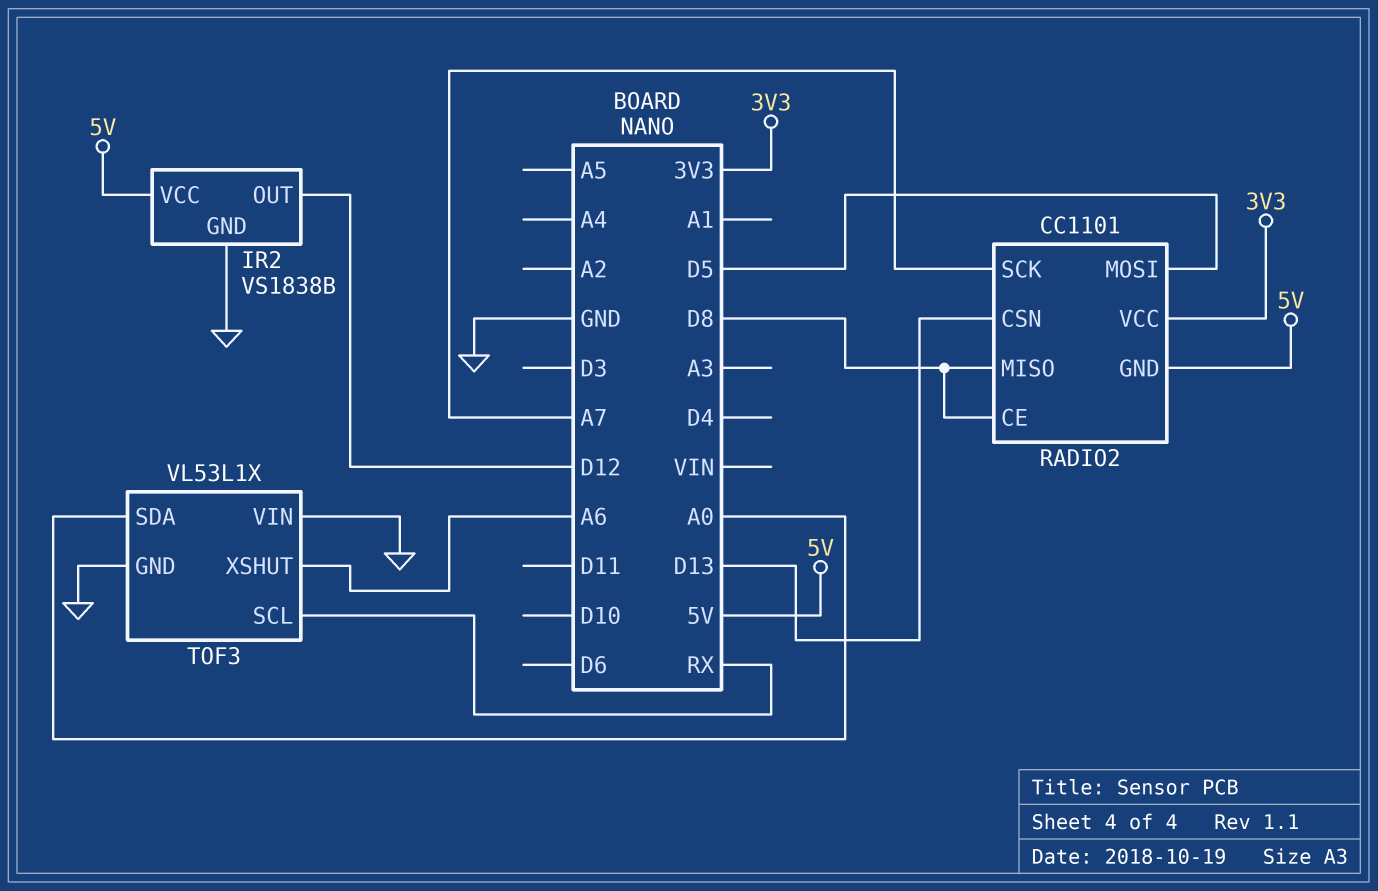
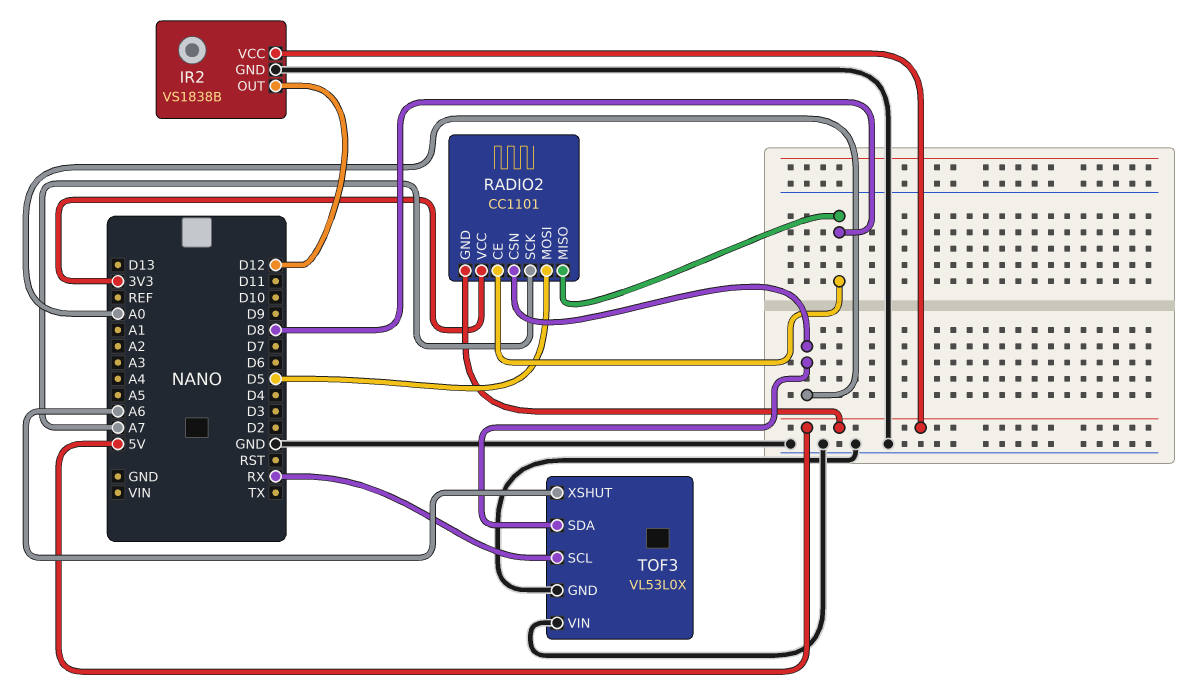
RADIO2 pin CSN: D13 -> A0
TOF3: VL53L1X -> VL53L0X

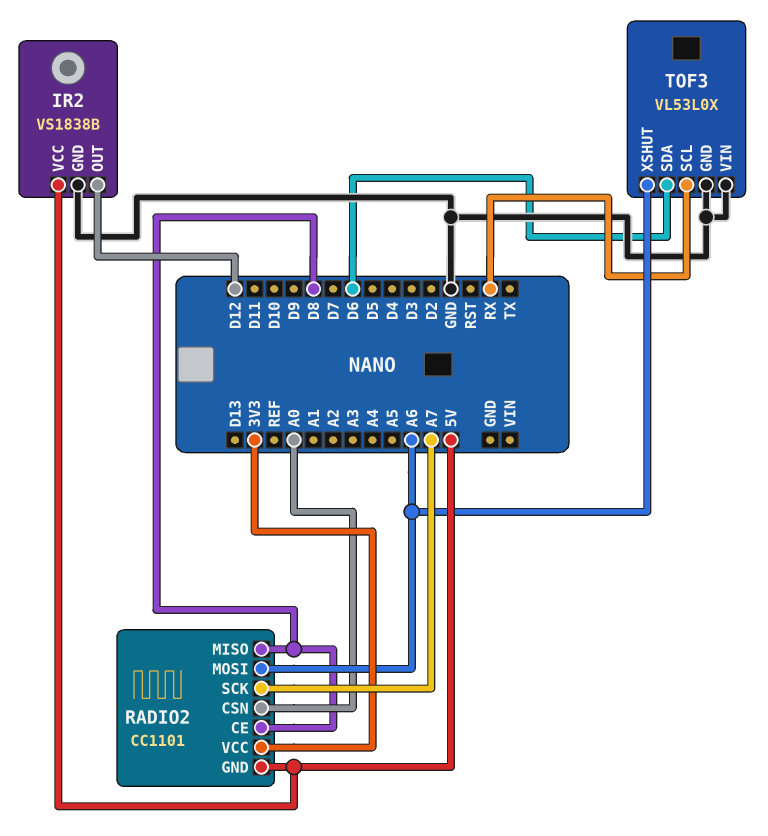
RADIO2 pin MOSI: D5 -> A6
TOF3 pin SDA: A0 -> D6

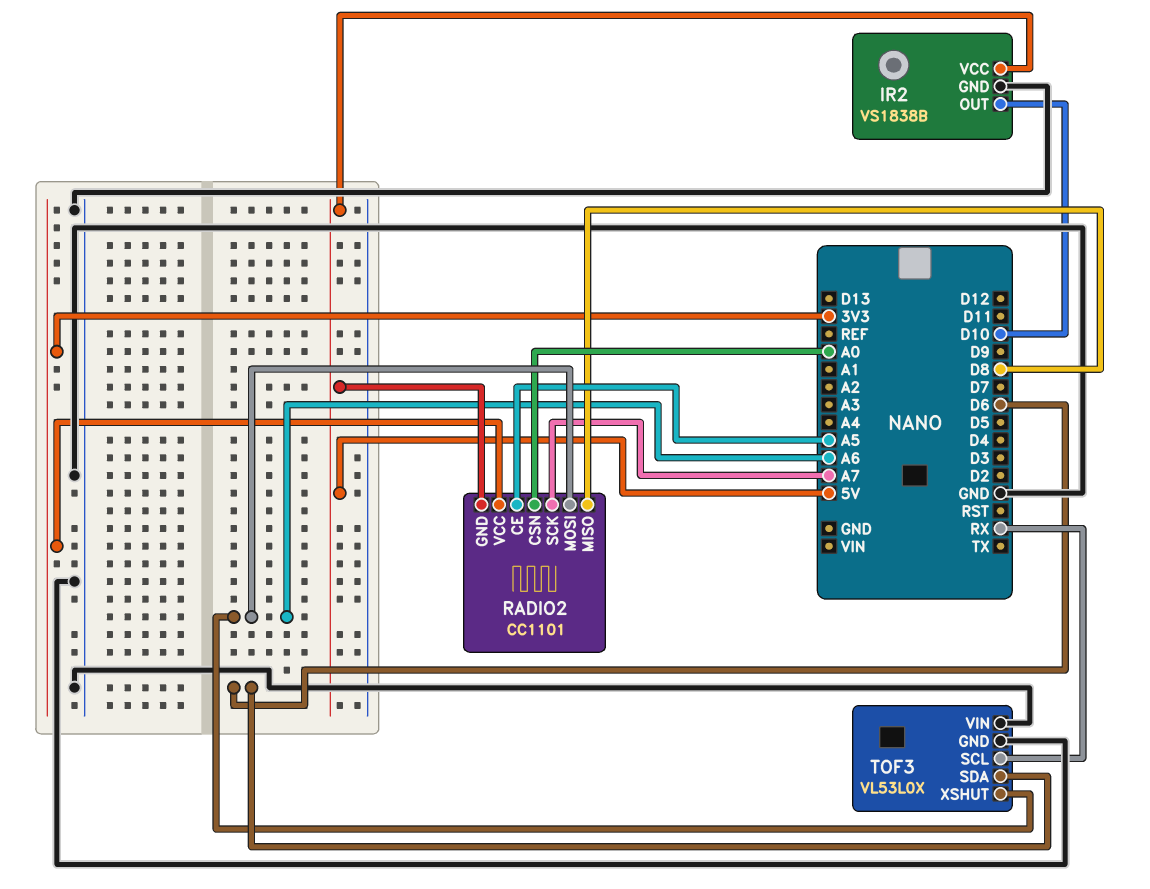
IR2 pin OUT: D12 -> D10
RADIO2 pin CE: D8 -> A5

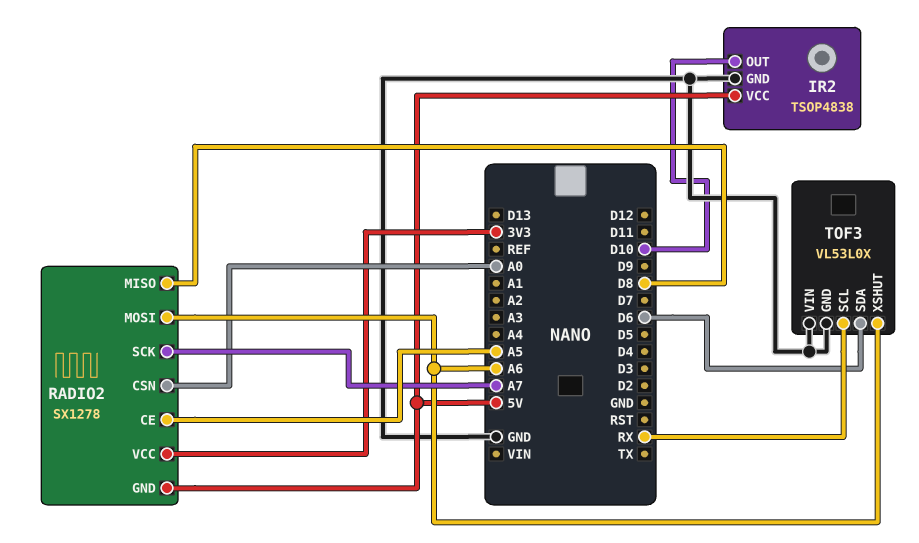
IR2: VS1838B -> TSOP4838
RADIO2: CC1101 -> SX1278

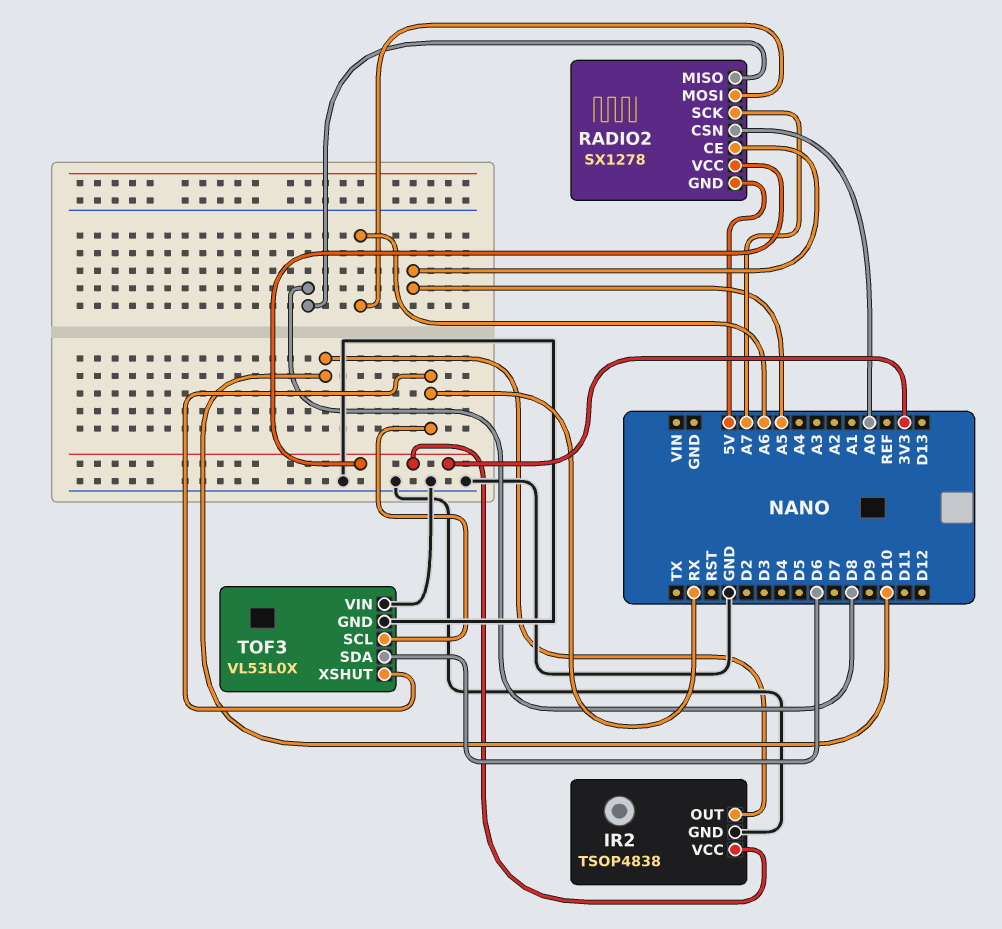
IR2 pin VCC: 5V -> 3V3
TOF3 pin XSHUT: A6 -> RX

